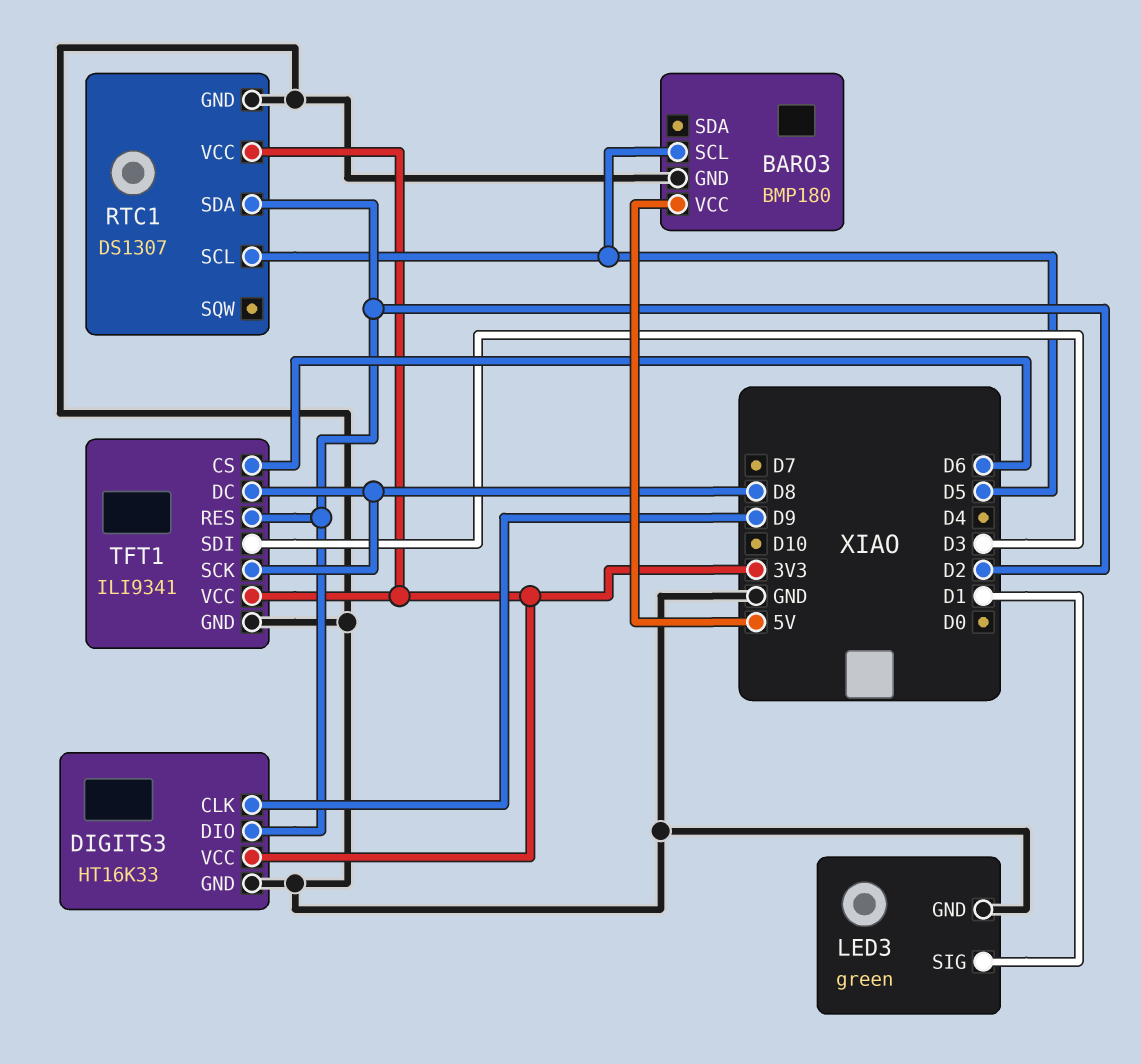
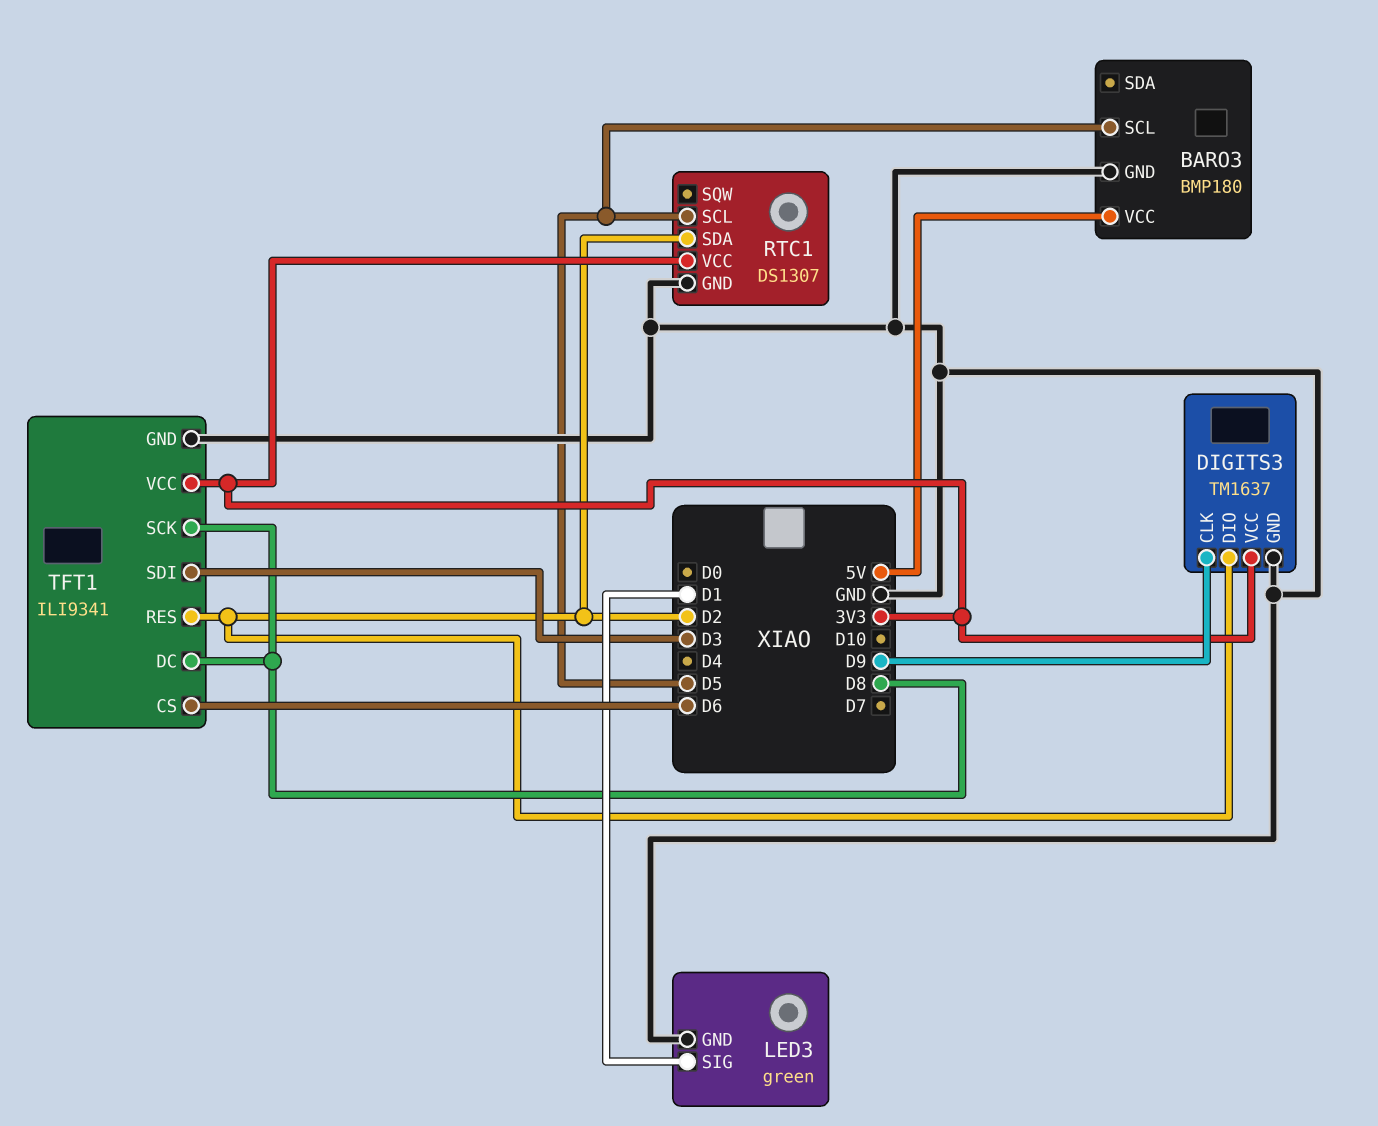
DIGITS3: HT16K33 -> TM1637

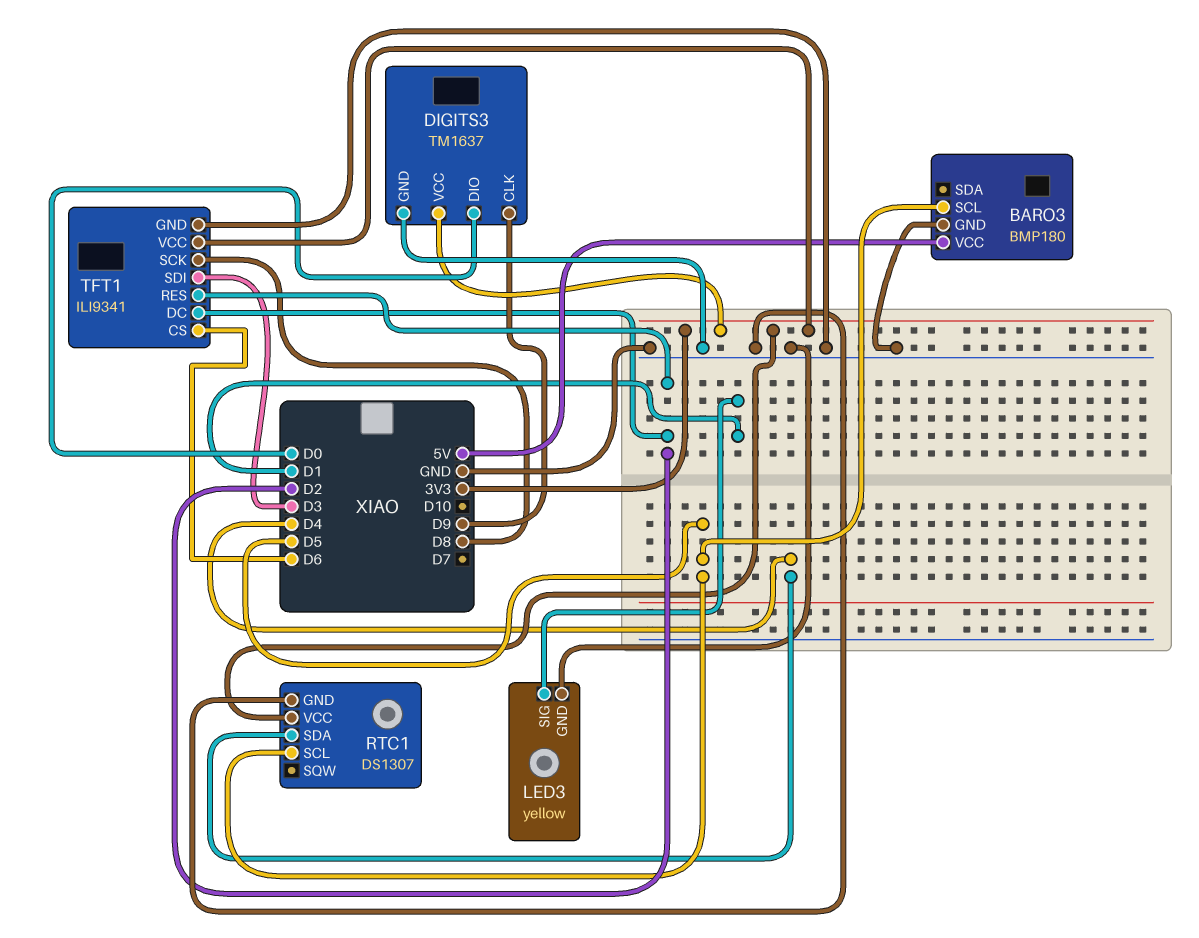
DIGITS3 pin DIO: D2 -> D0
LED3: green -> yellow
RTC1 pin SDA: D2 -> D4
TFT1 pin DC: D8 -> D2

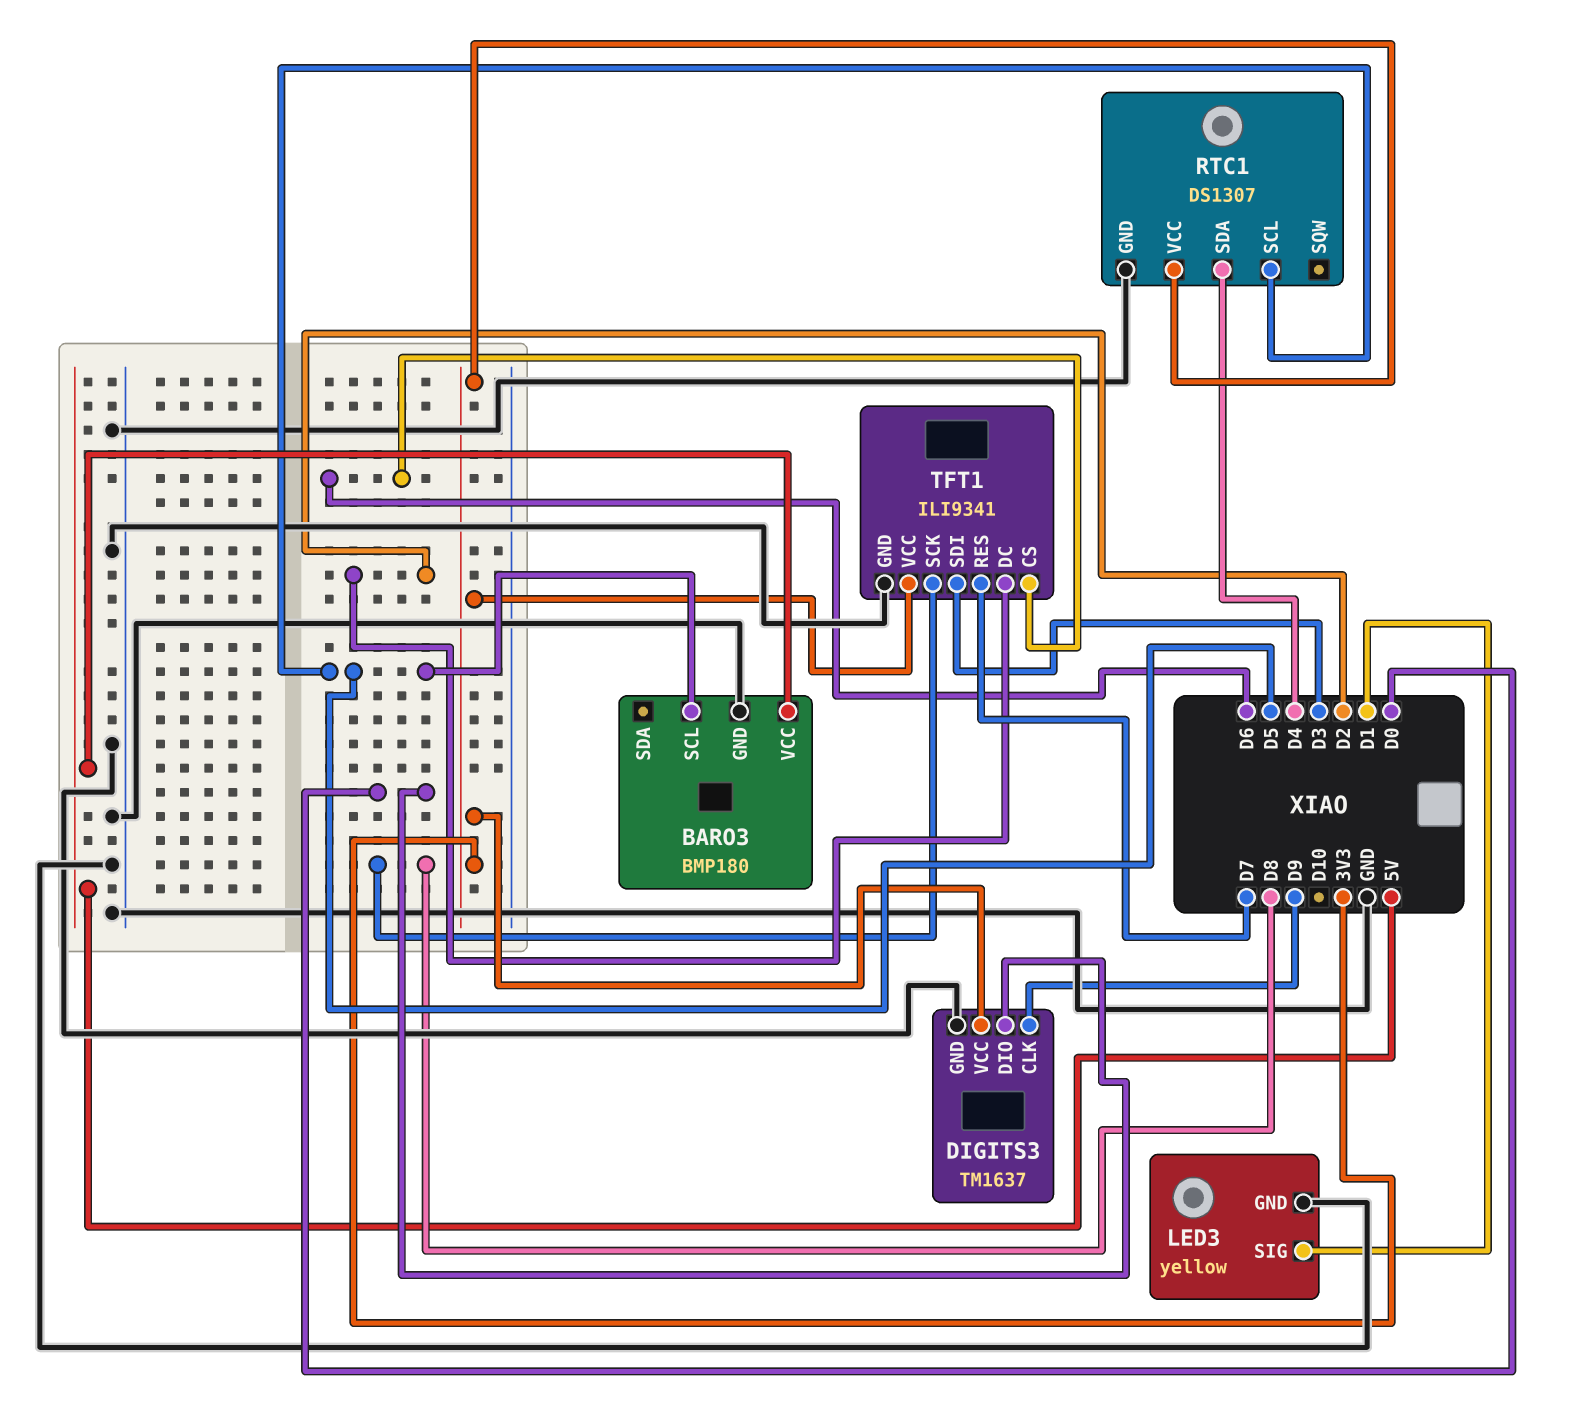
TFT1 pin RES: D2 -> D7

